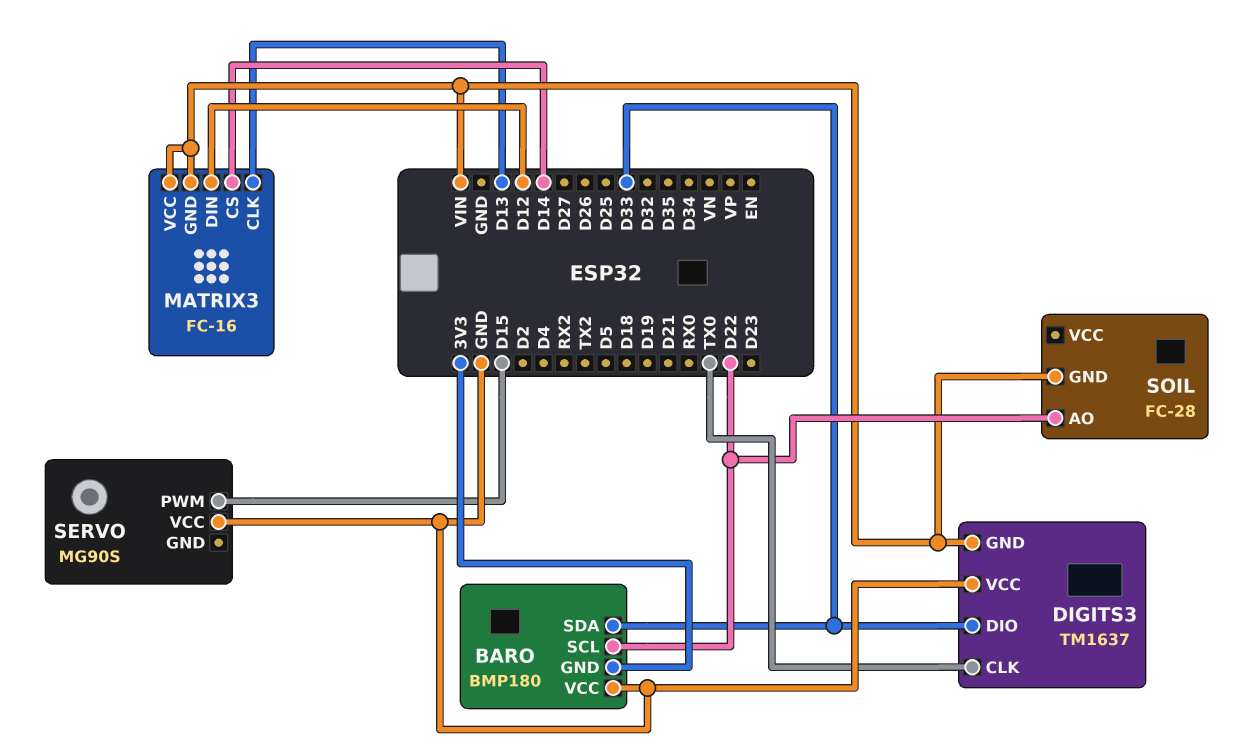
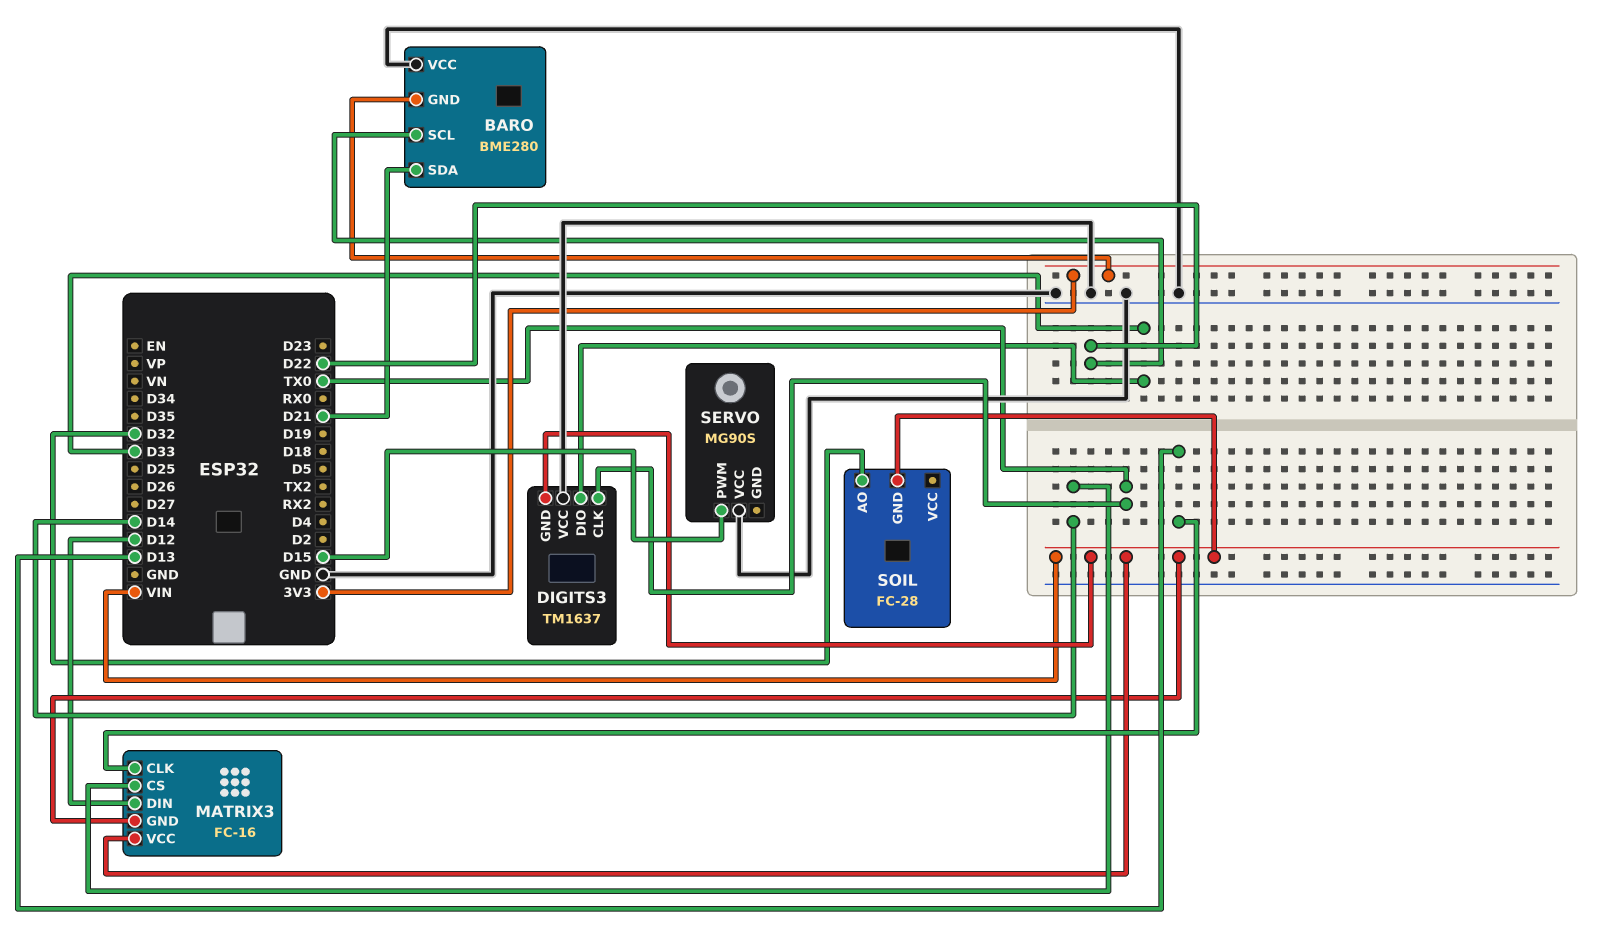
BARO: BMP180 -> BME280
BARO pin SDA: D33 -> D21
SOIL pin AO: D22 -> D32

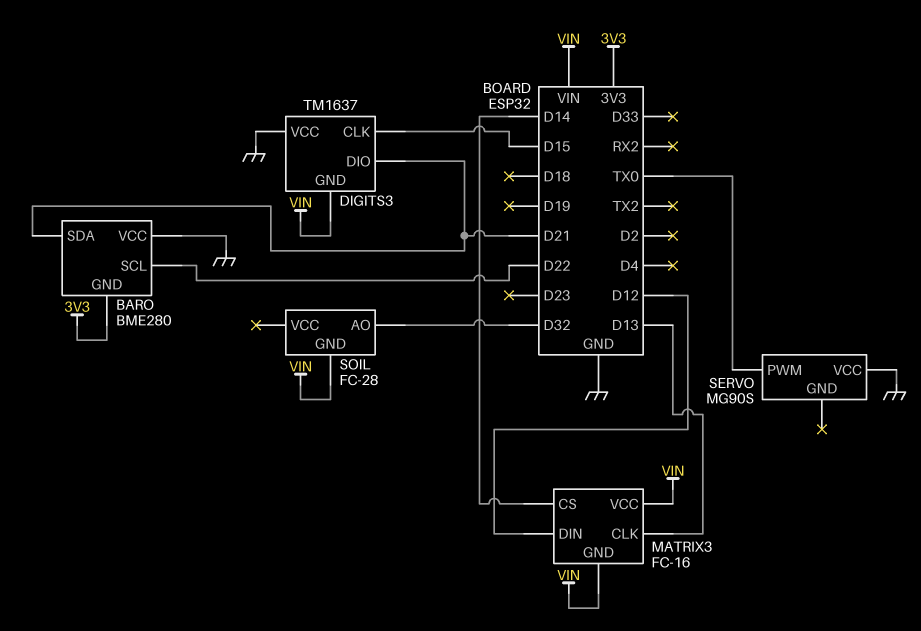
DIGITS3 pin CLK: TX0 -> D15
DIGITS3 pin DIO: D33 -> D21
SERVO pin PWM: D15 -> TX0

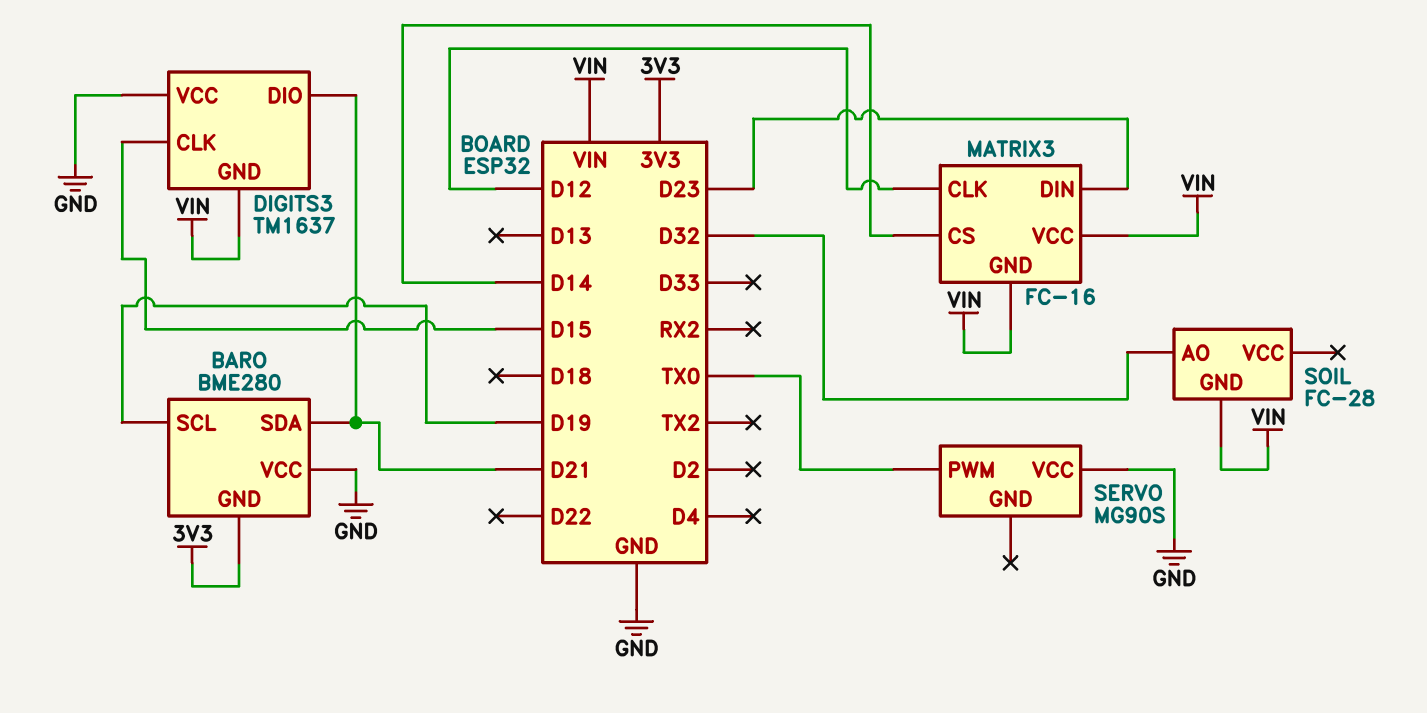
BARO pin SCL: D22 -> D19
MATRIX3 pin CLK: D13 -> D12
MATRIX3 pin DIN: D12 -> D23

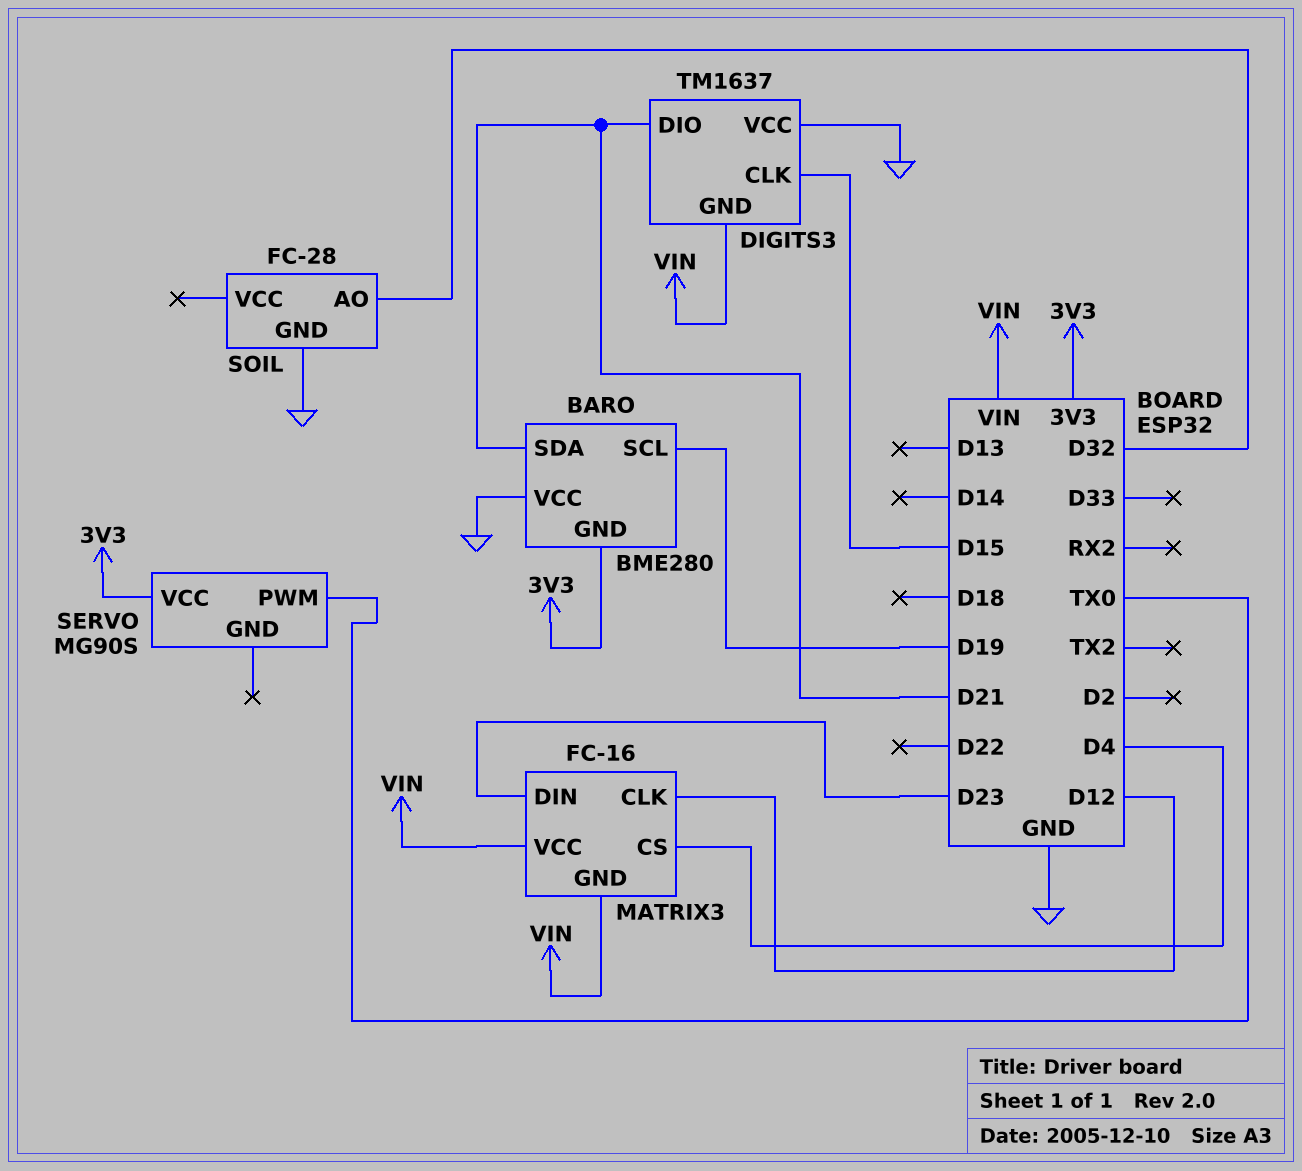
MATRIX3 pin CS: D14 -> D4
SERVO pin VCC: GND -> 3V3
SOIL pin GND: VIN -> GND

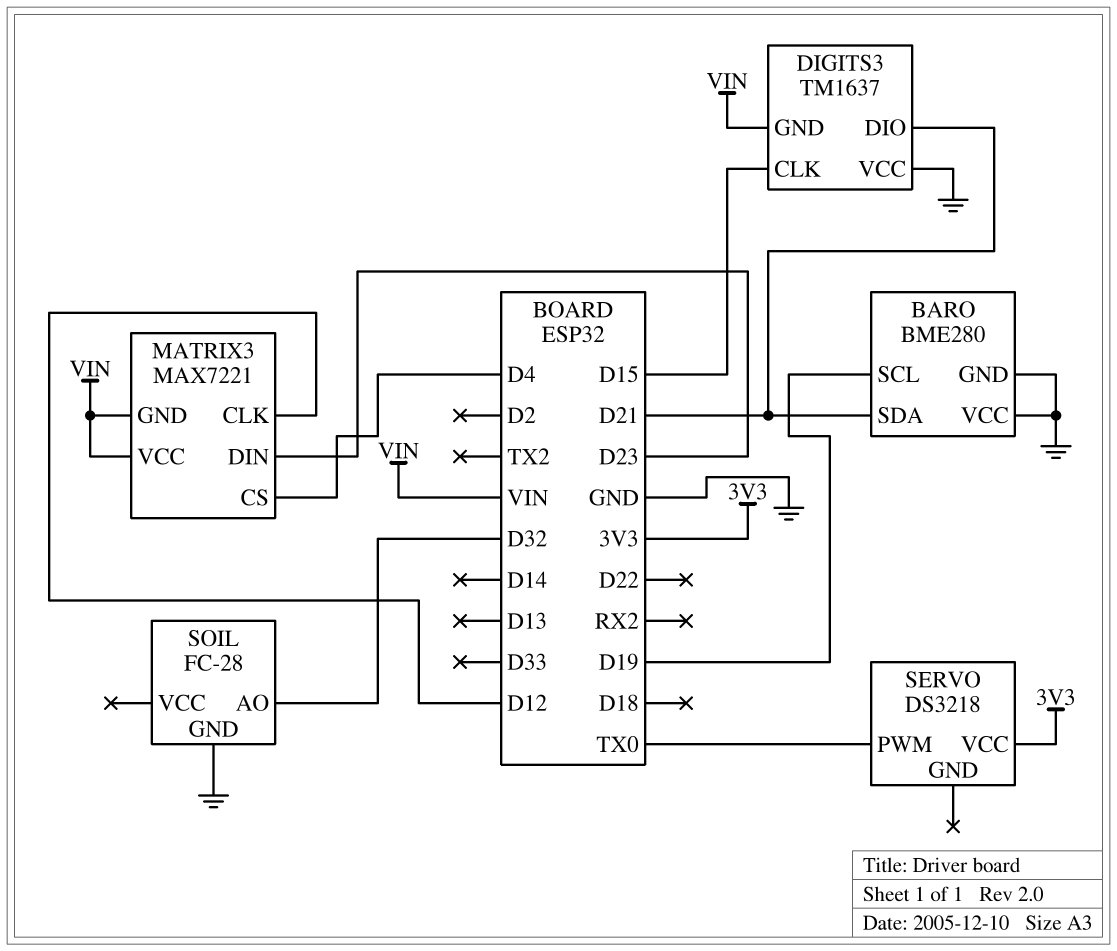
BARO pin GND: 3V3 -> GND
MATRIX3: FC-16 -> MAX7221
SERVO: MG90S -> DS3218

